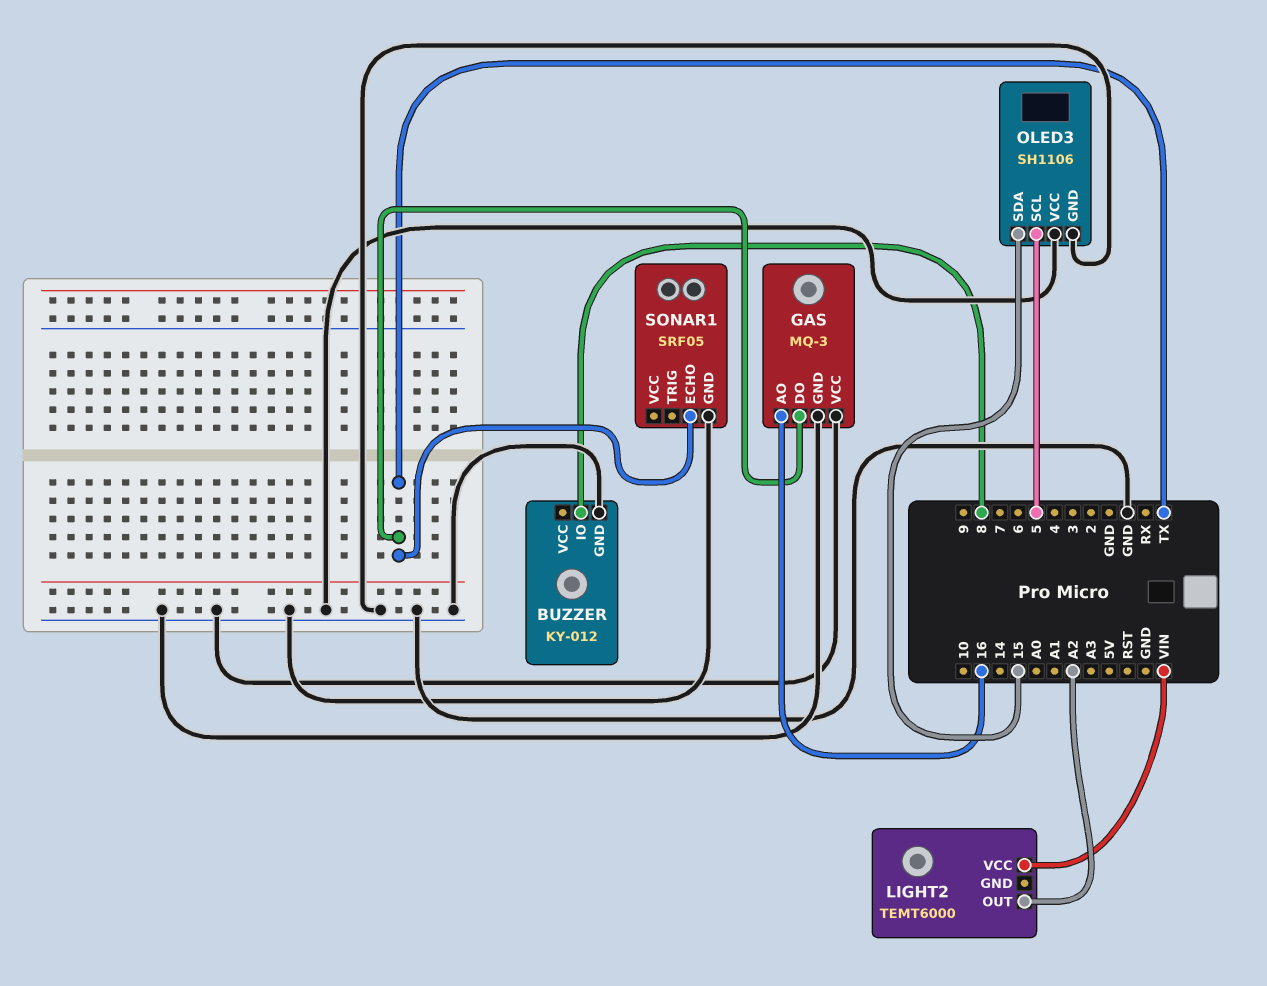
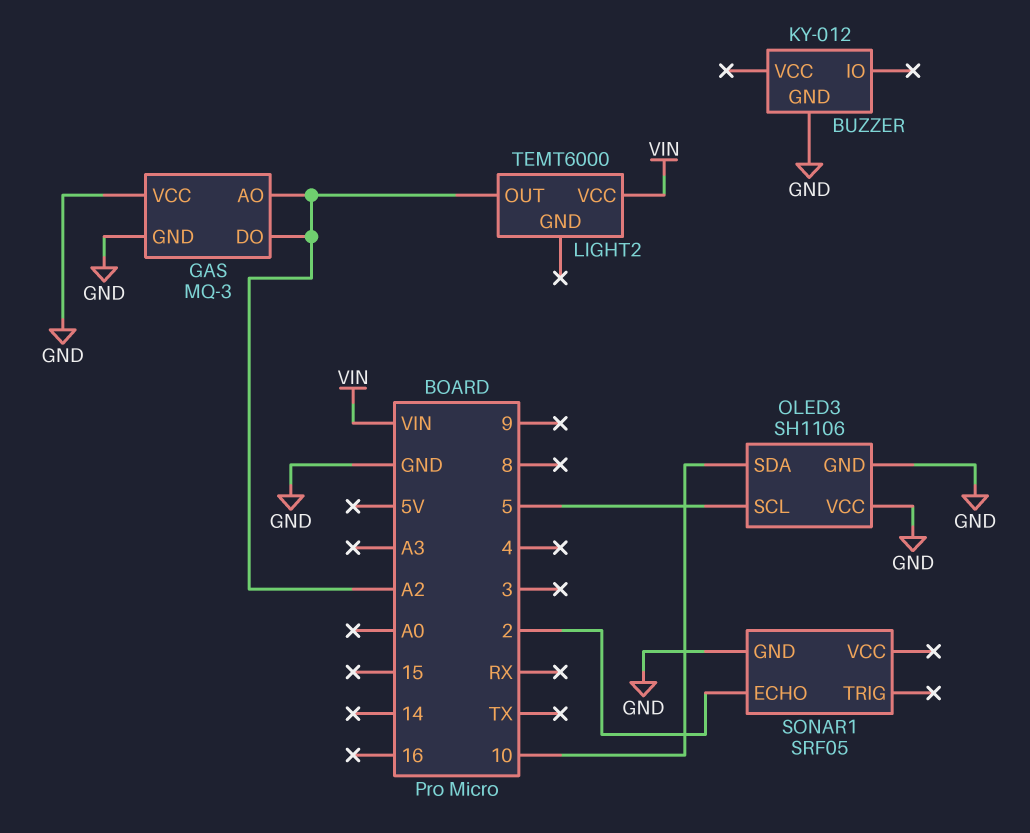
BUZZER pin IO: 8 -> none
GAS pin AO: 16 -> A2
GAS pin DO: TX -> A2
OLED3 pin SDA: 15 -> 10
SONAR1 pin ECHO: TX -> 2

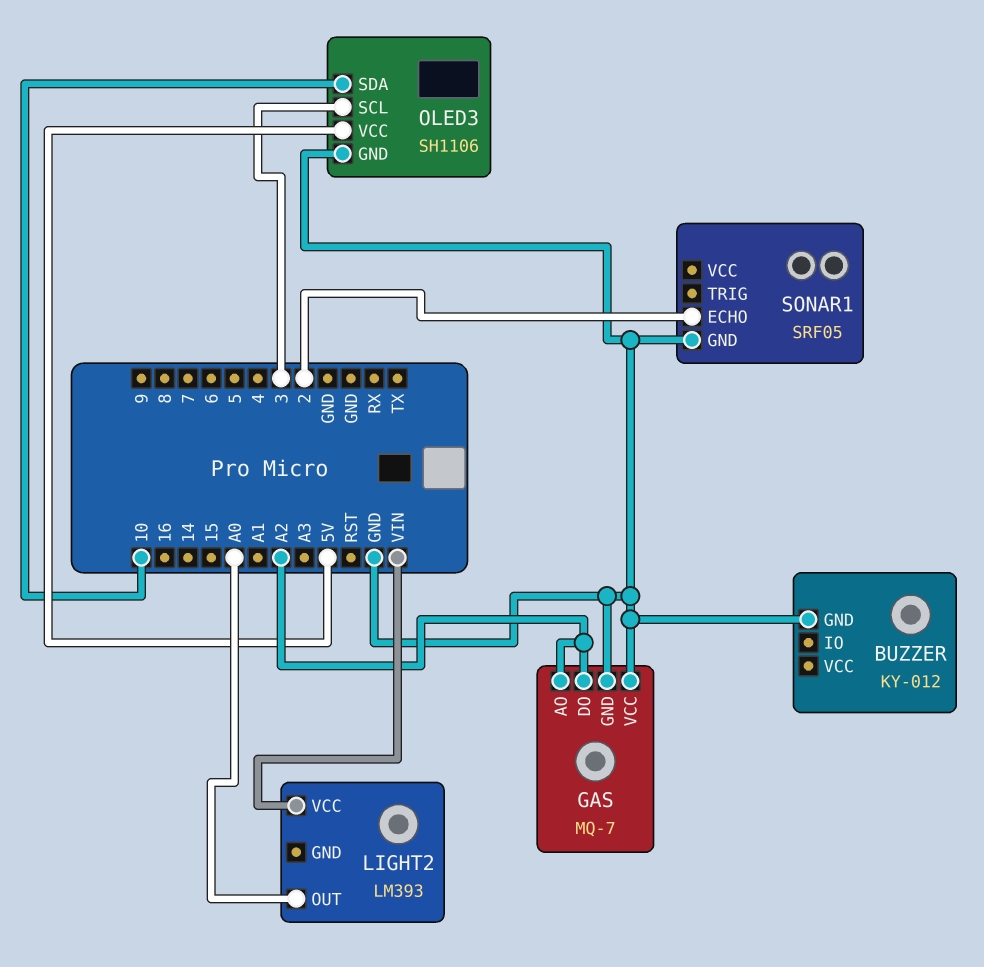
GAS: MQ-3 -> MQ-7
LIGHT2: TEMT6000 -> LM393
LIGHT2 pin OUT: A2 -> A0
OLED3 pin SCL: 5 -> 3
OLED3 pin VCC: GND -> 5V

